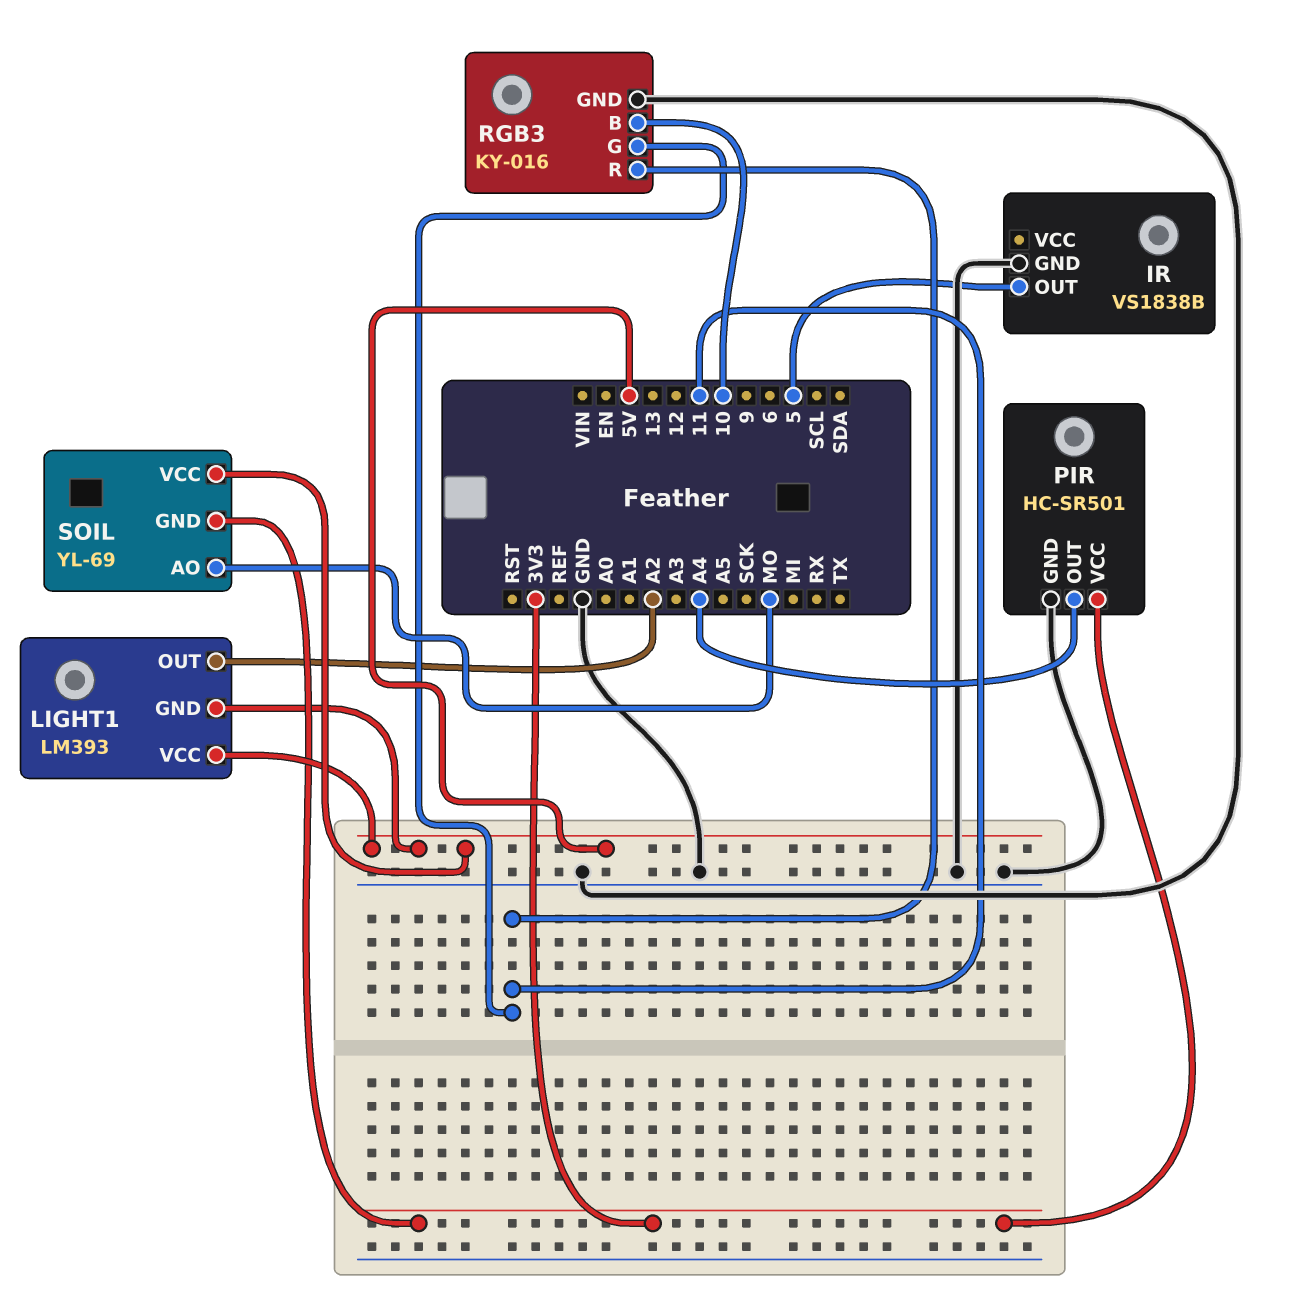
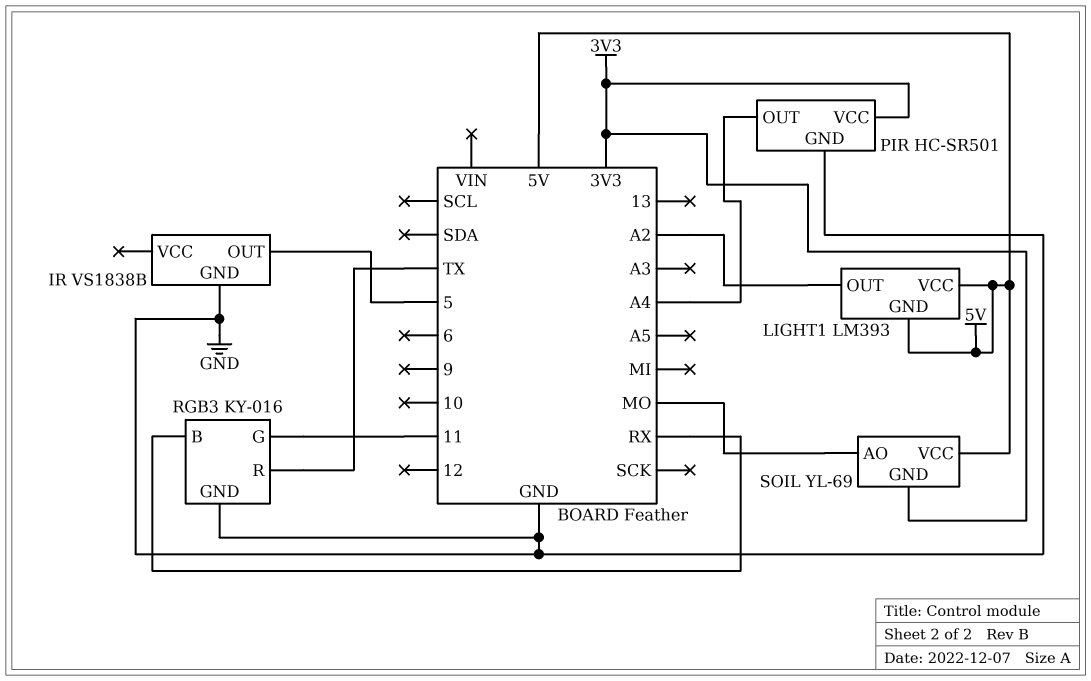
RGB3 pin B: 10 -> RX
RGB3 pin R: 11 -> TX

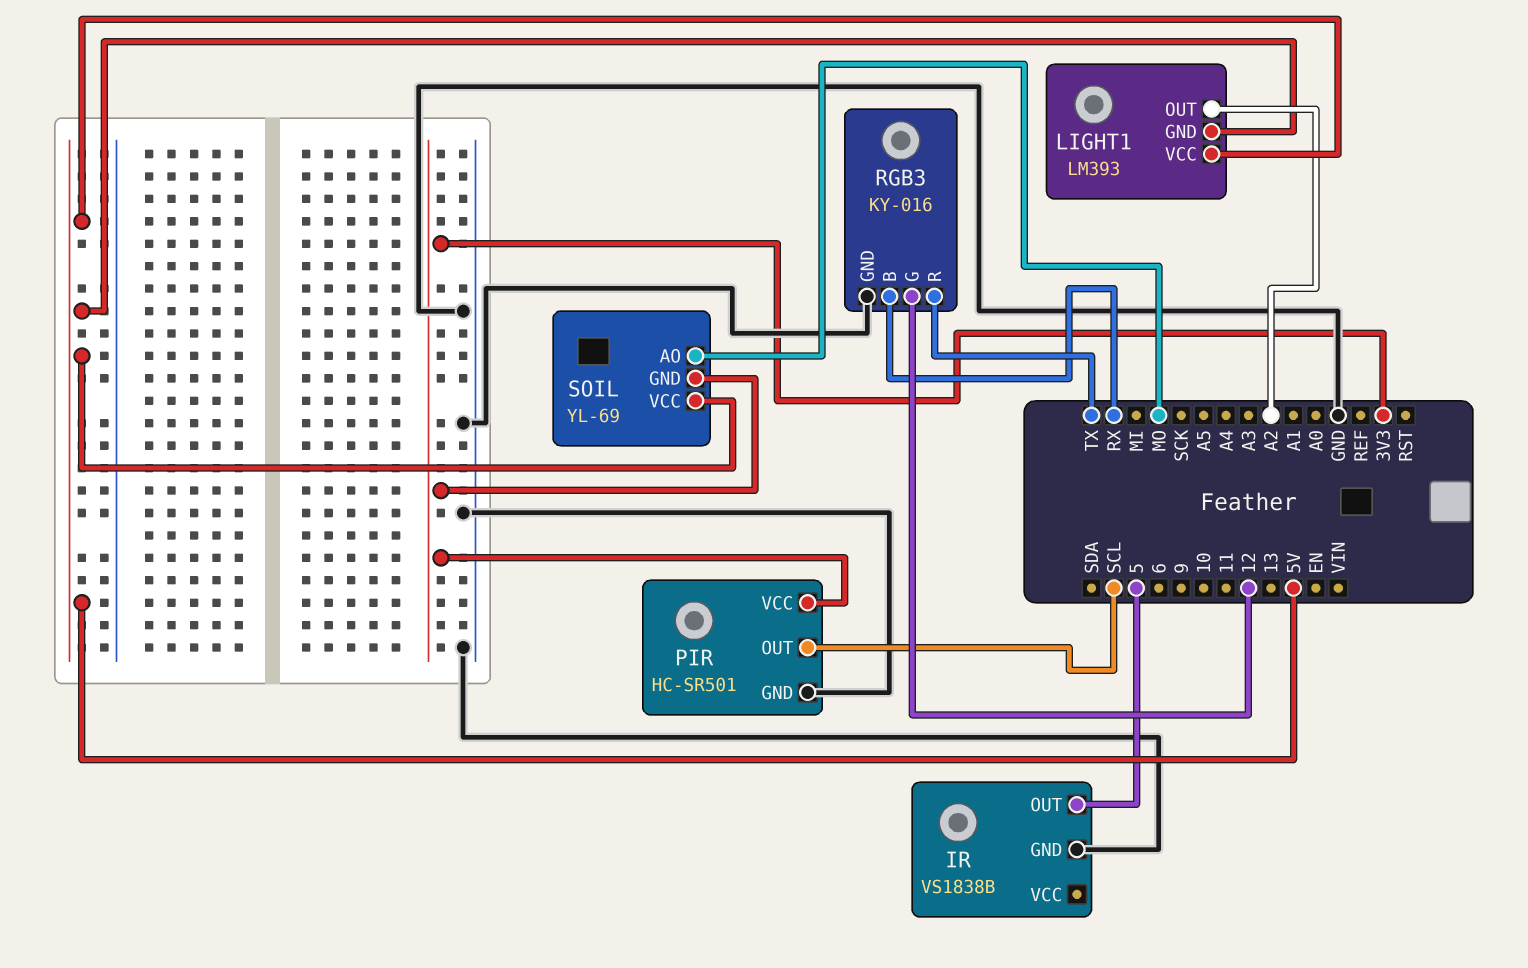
PIR pin OUT: A4 -> SCL
RGB3 pin G: 11 -> 12

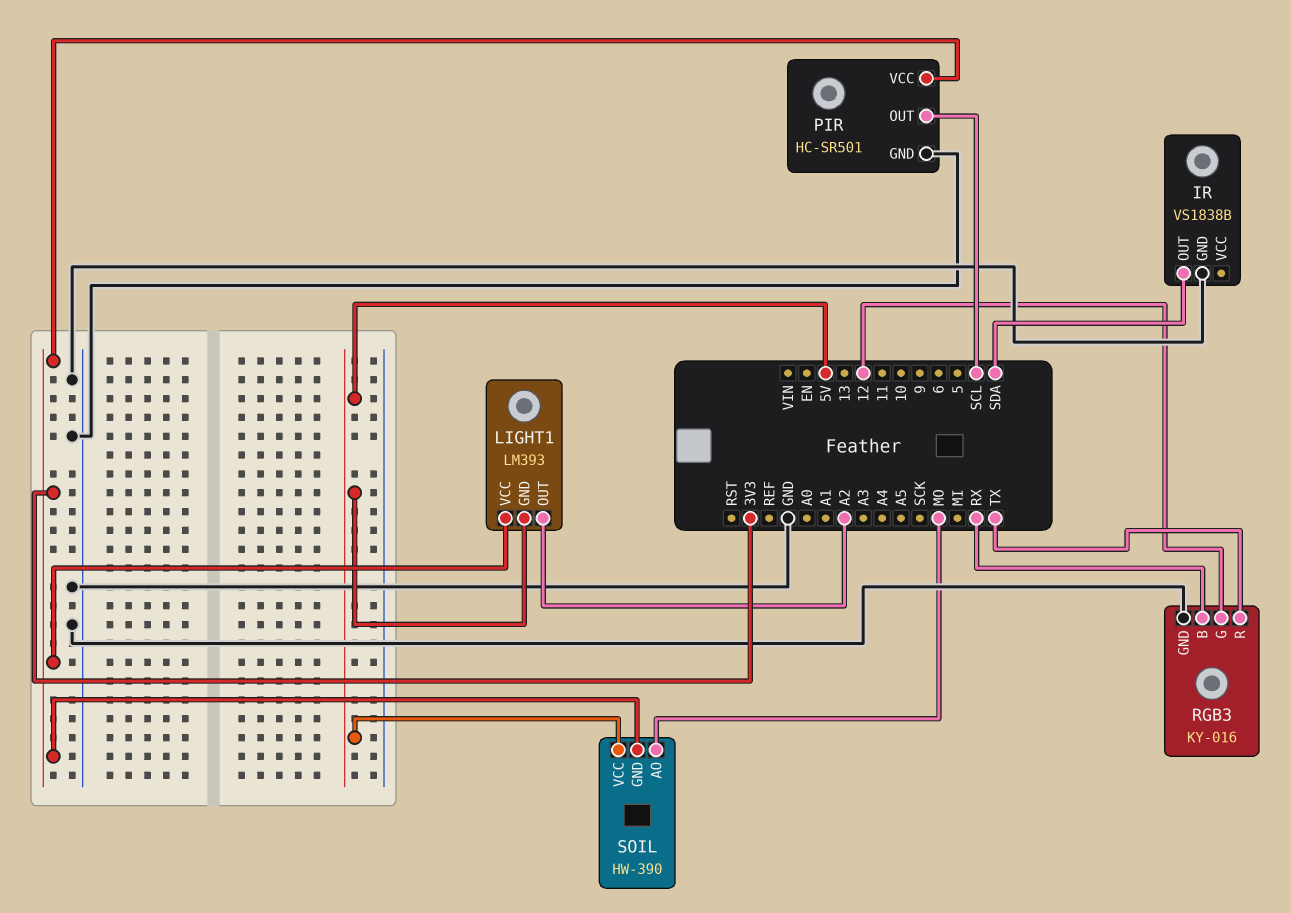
IR pin OUT: 5 -> SDA
LIGHT1 pin VCC: 5V -> 3V3
SOIL: YL-69 -> HW-390

